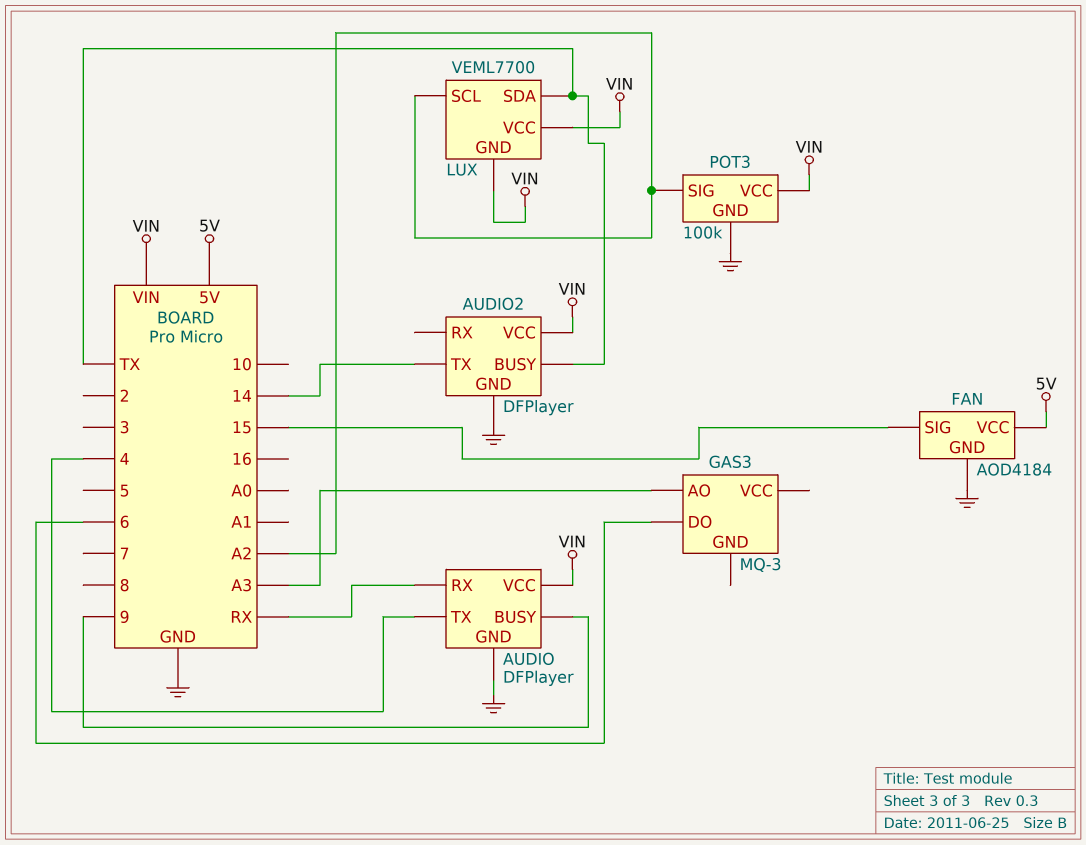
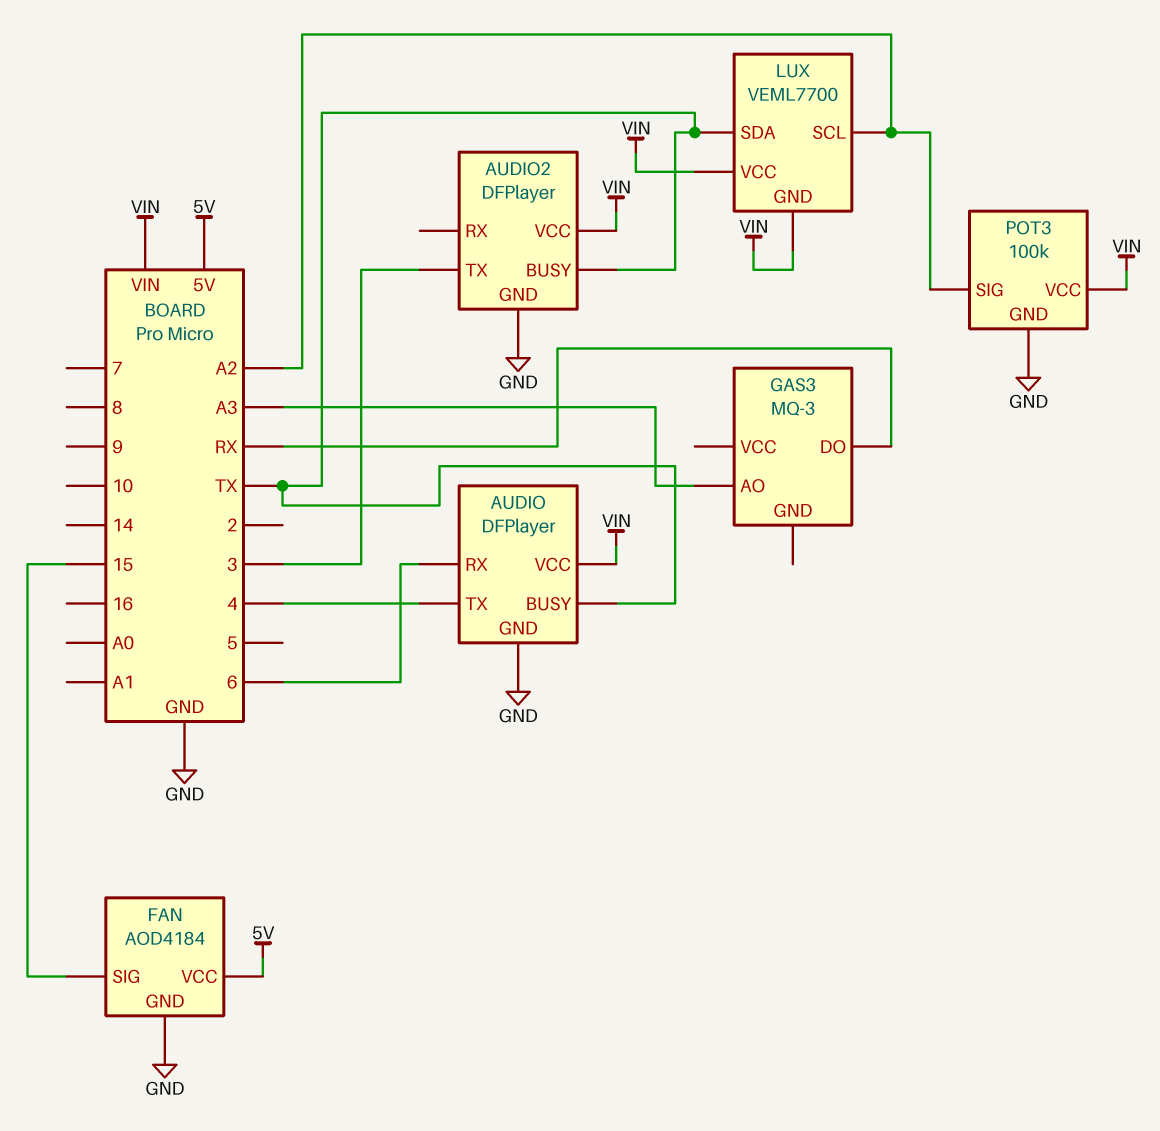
AUDIO pin BUSY: 9 -> TX
AUDIO pin RX: RX -> 6
AUDIO2 pin TX: 14 -> 3
GAS3 pin DO: 6 -> RX

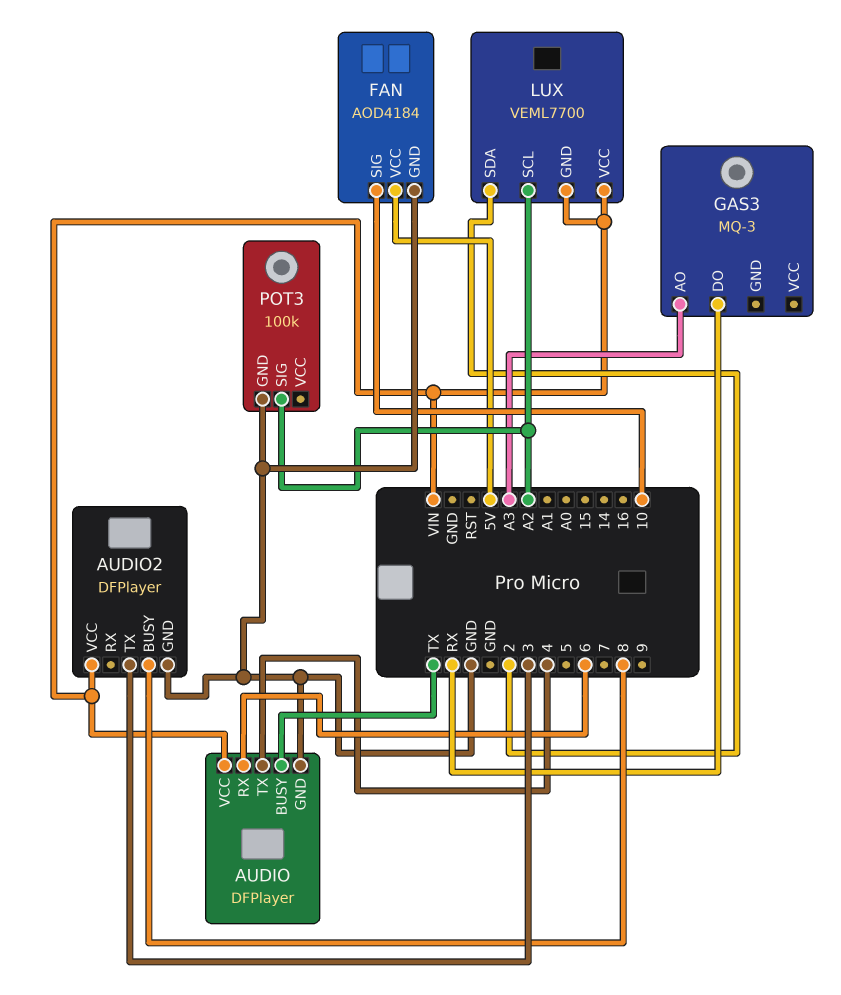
AUDIO2 pin BUSY: TX -> 8
FAN pin SIG: 15 -> 10
LUX pin SDA: TX -> 2
POT3 pin VCC: VIN -> none

